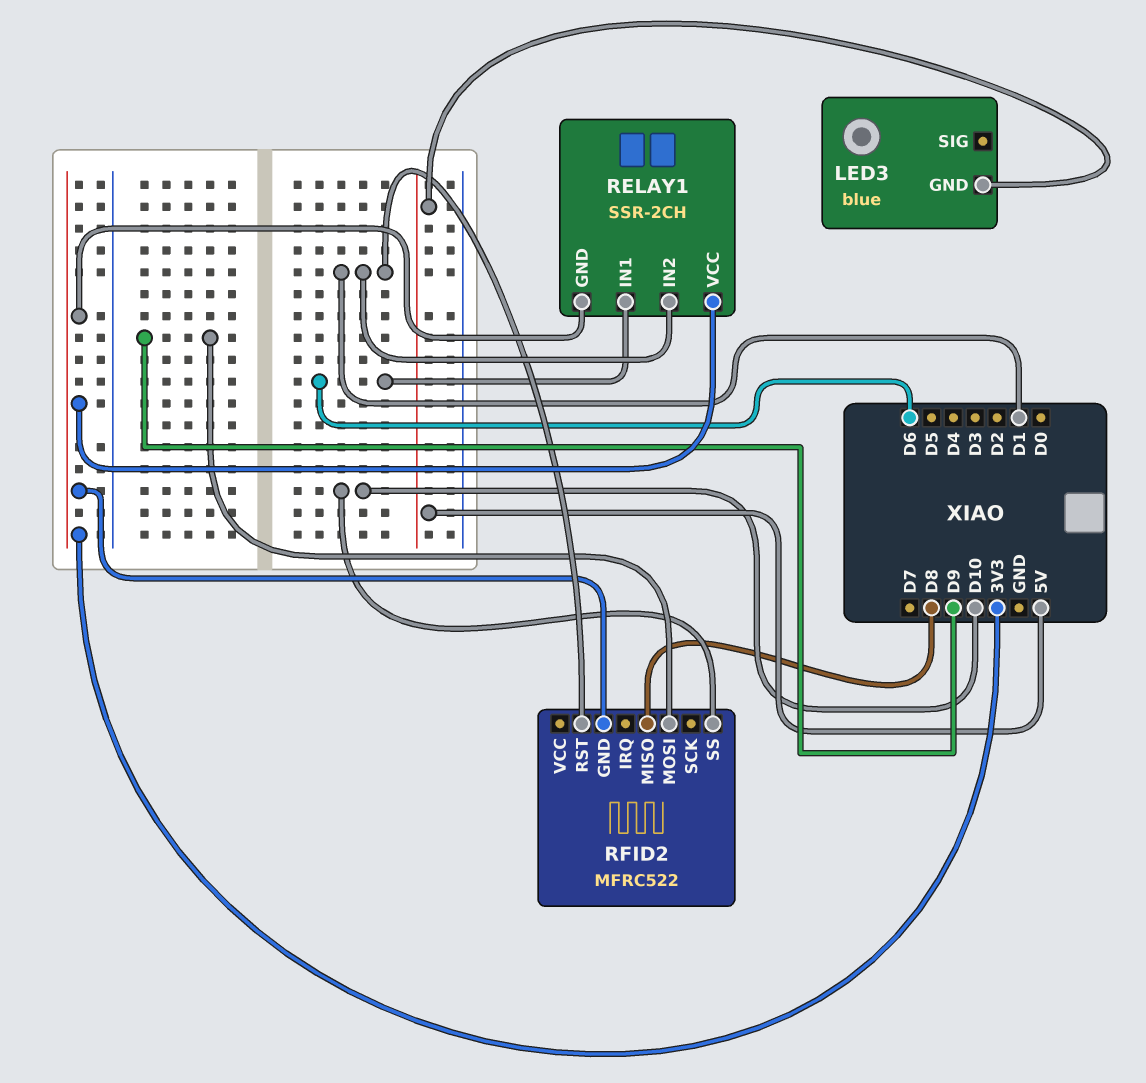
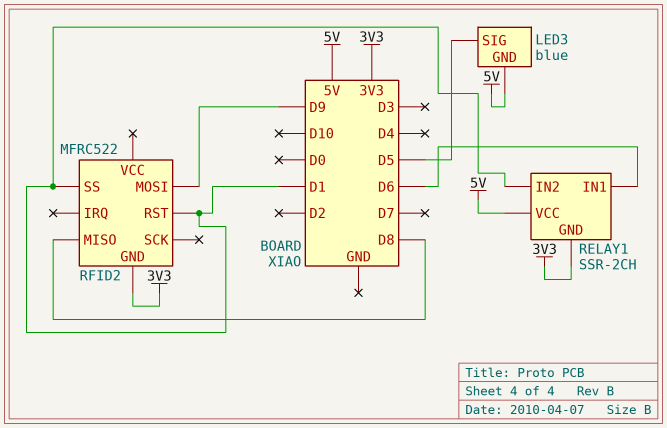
LED3 pin SIG: none -> D5
RELAY1 pin VCC: 3V3 -> 5V
RFID2 pin SS: D10 -> D1

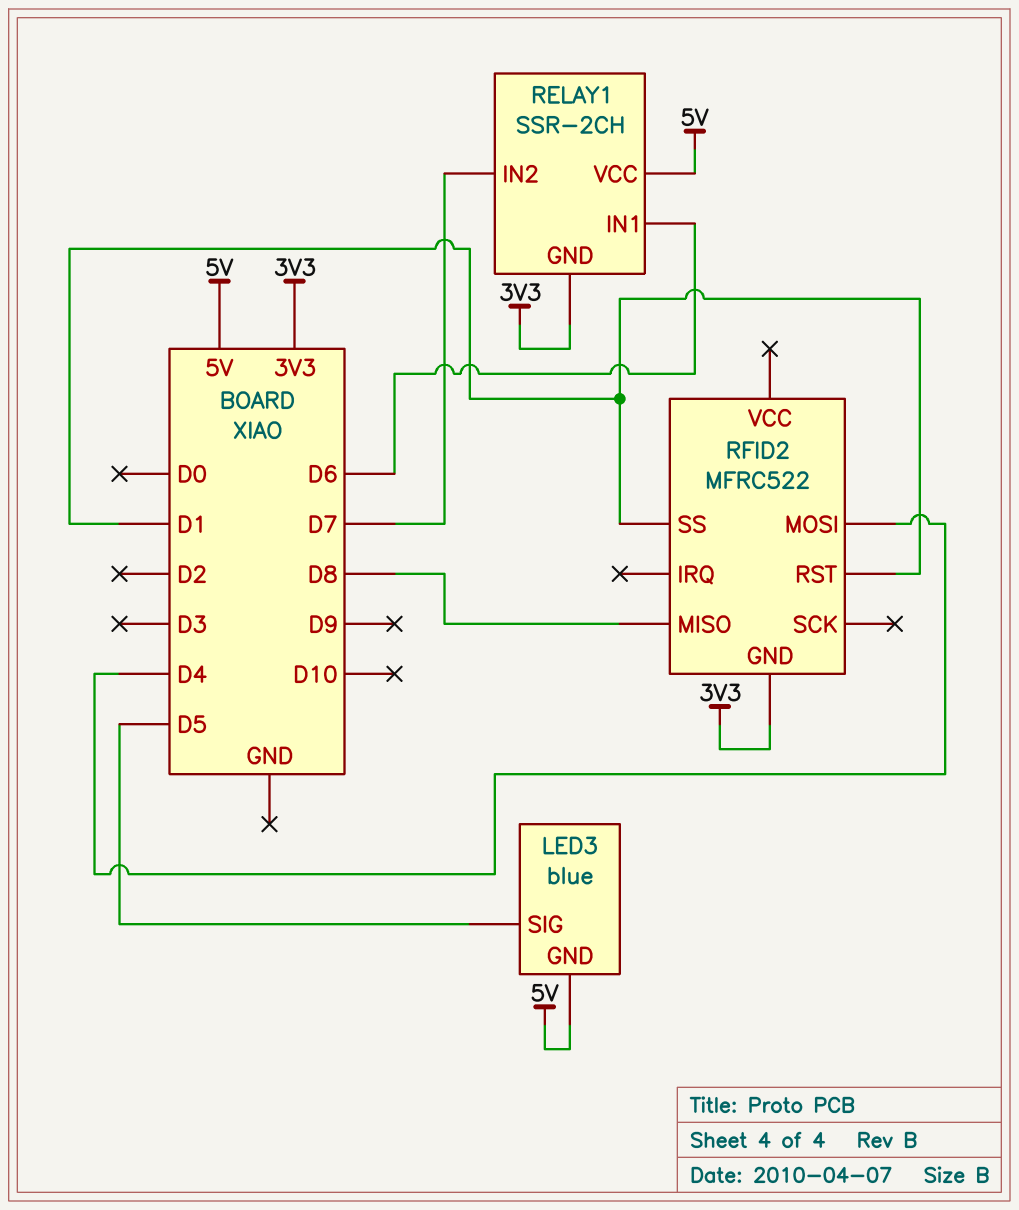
RELAY1 pin IN2: D1 -> D7
RFID2 pin MOSI: D9 -> D4

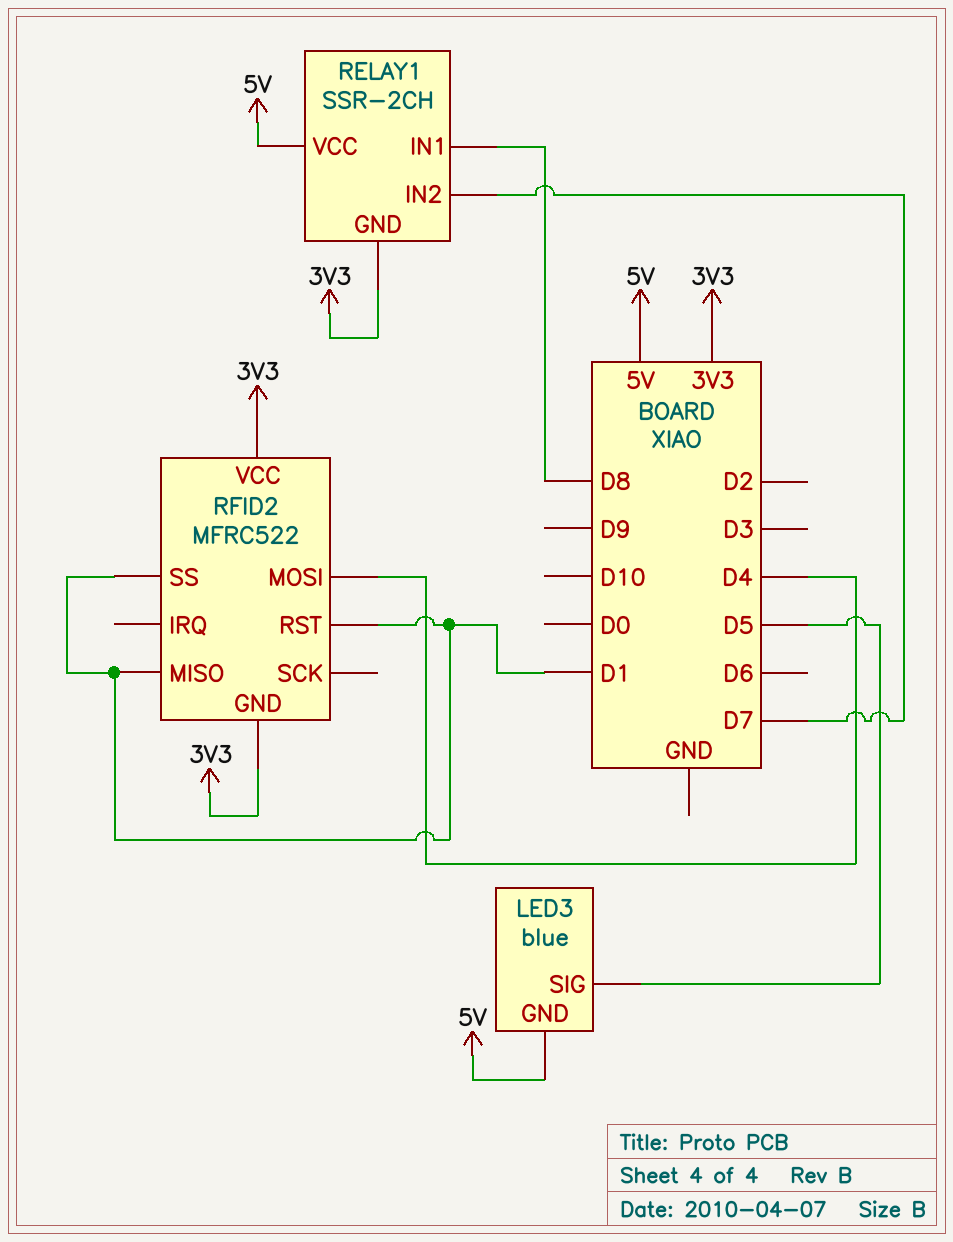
RELAY1 pin IN1: D6 -> D8
RFID2 pin MISO: D8 -> D1
RFID2 pin VCC: none -> 3V3

